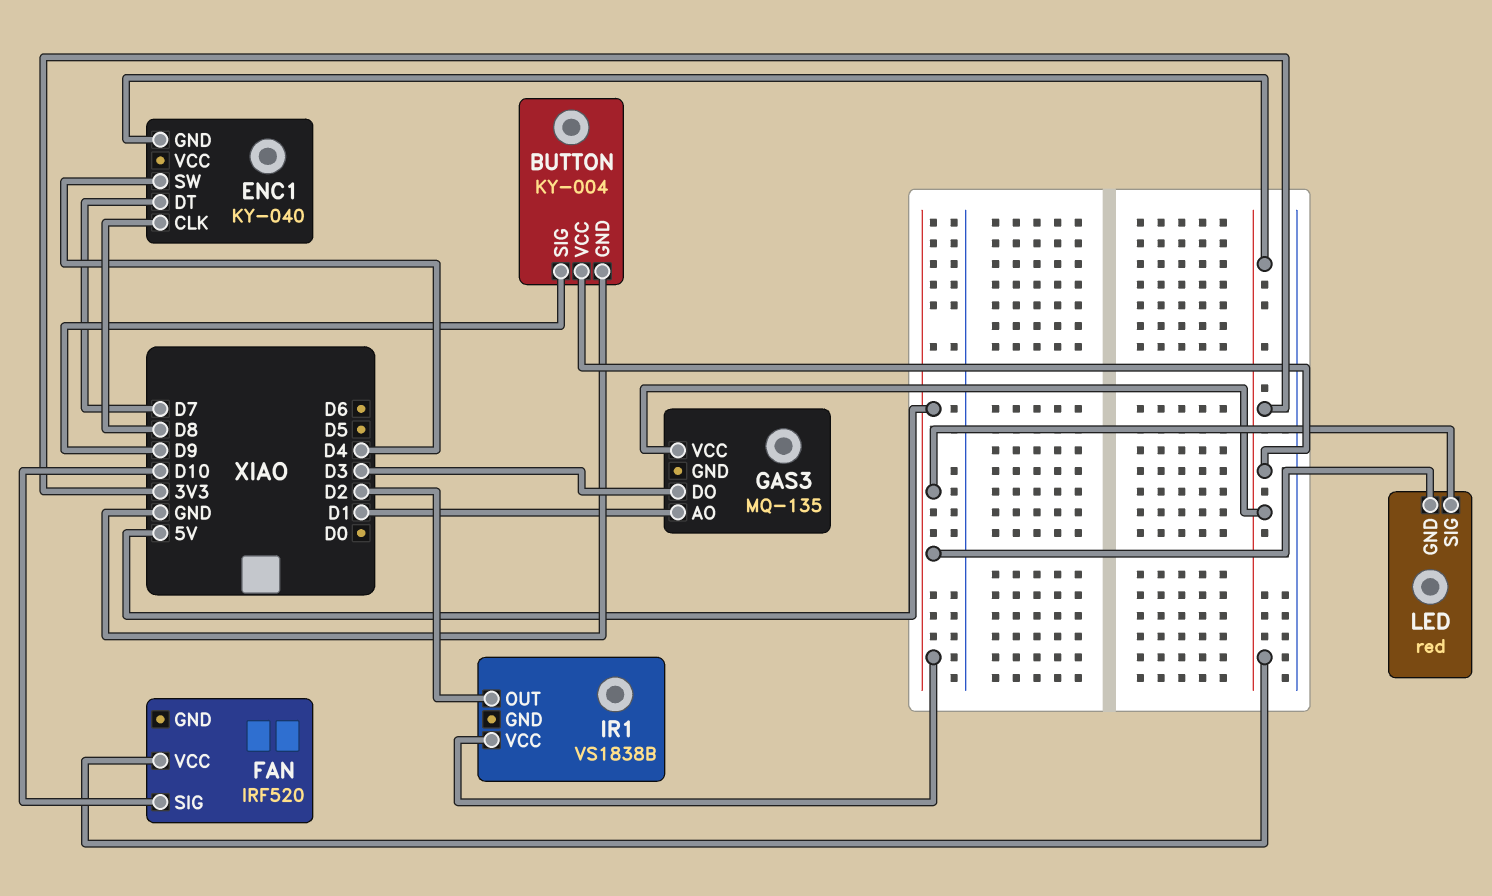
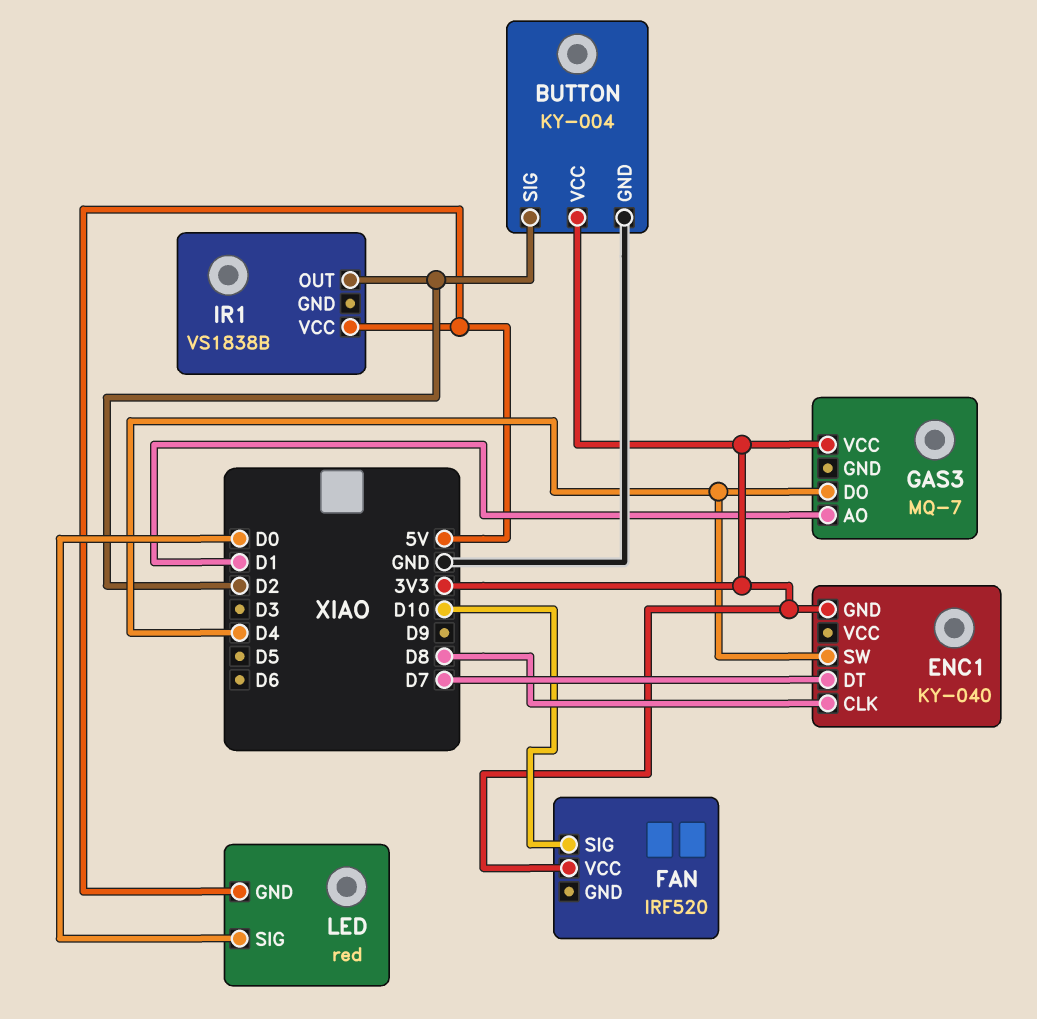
BUTTON pin SIG: D9 -> D2
GAS3: MQ-135 -> MQ-7
GAS3 pin DO: D3 -> D4
LED pin SIG: 5V -> D0

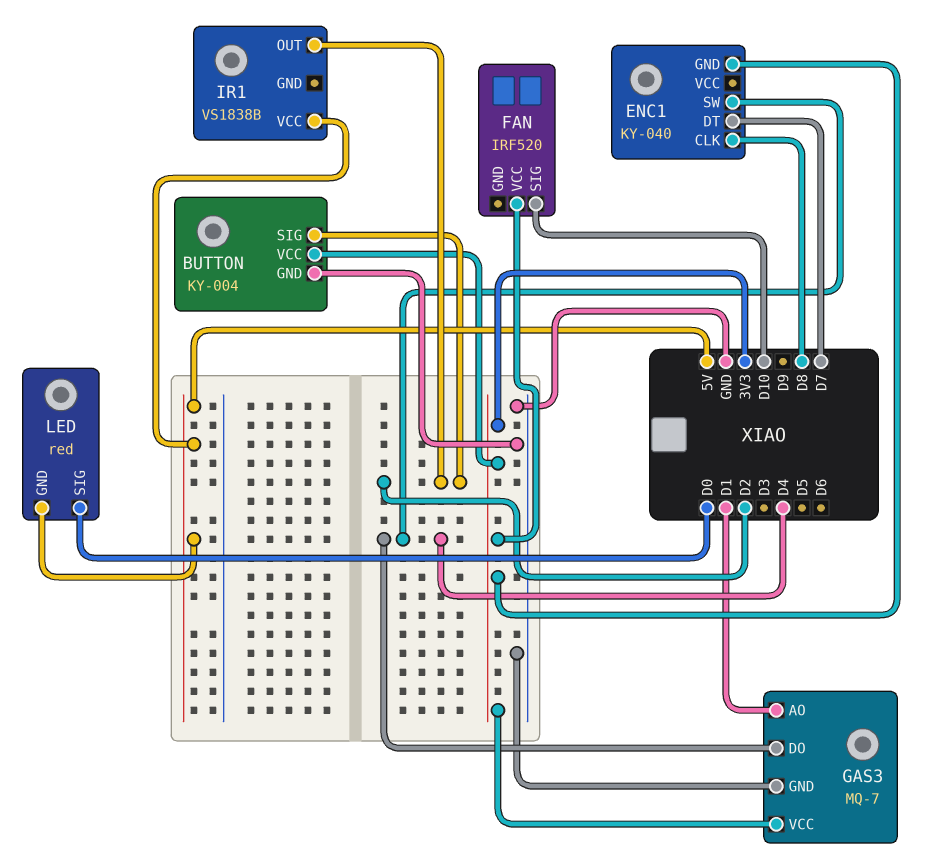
GAS3 pin GND: none -> GND

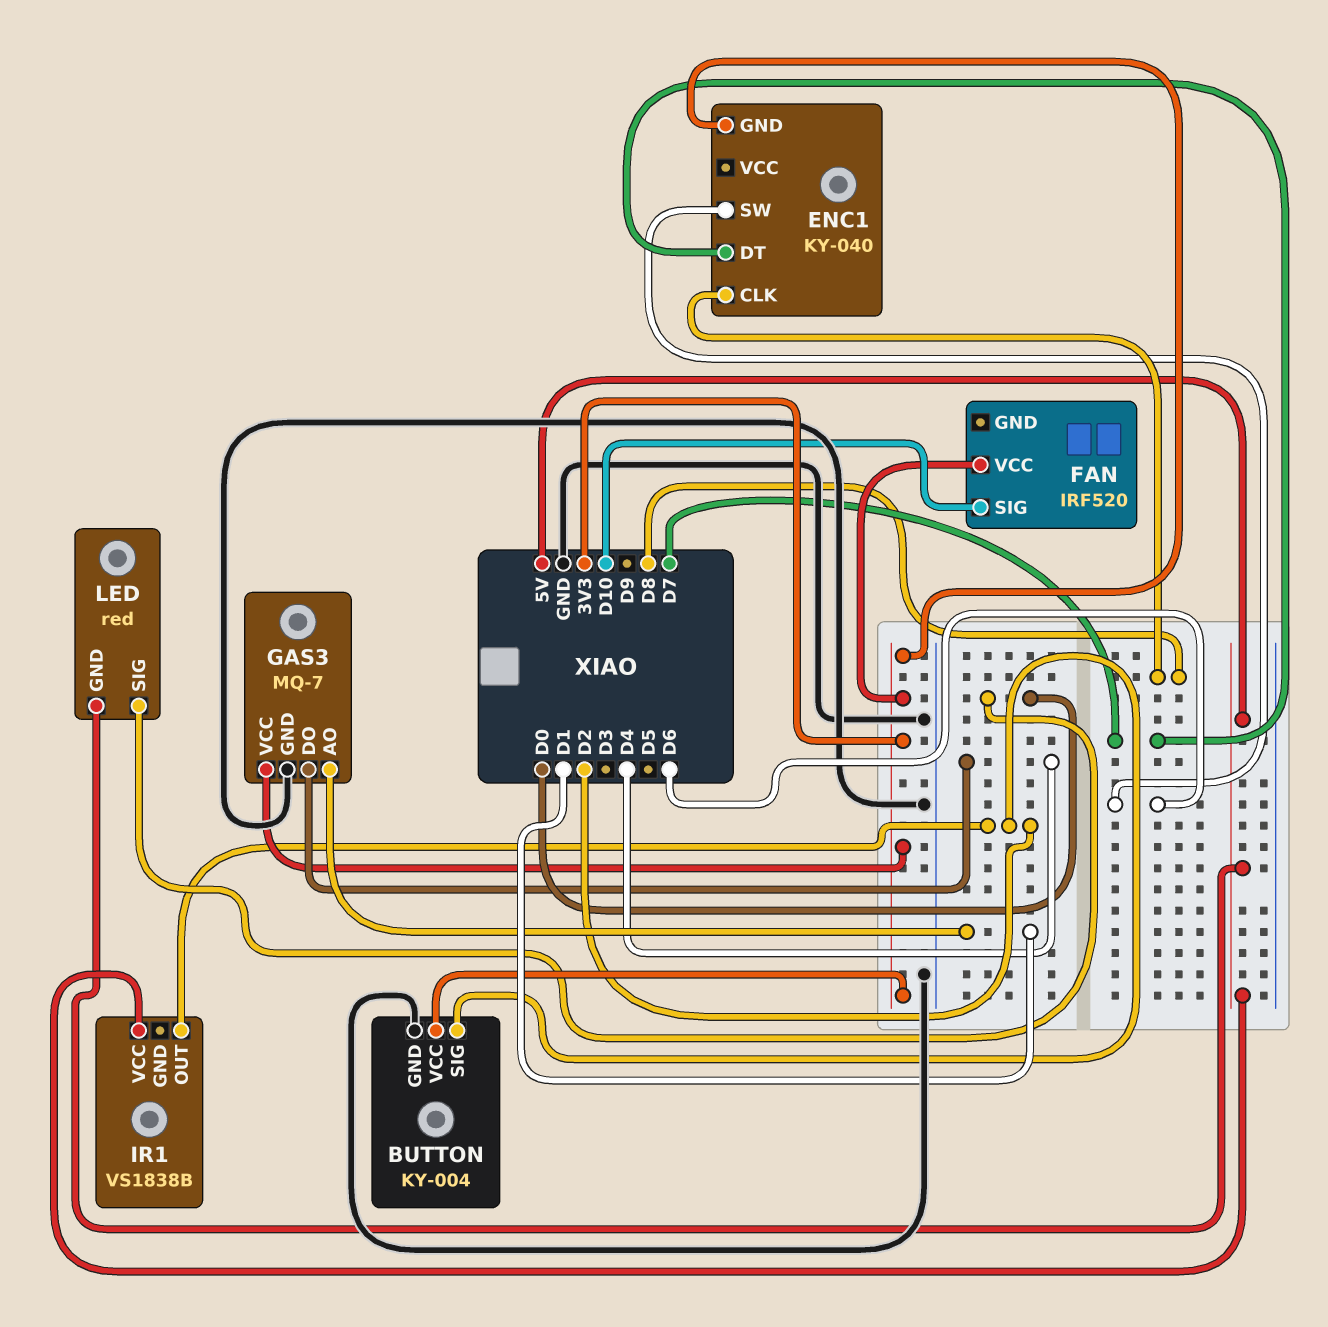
ENC1 pin SW: D4 -> D6

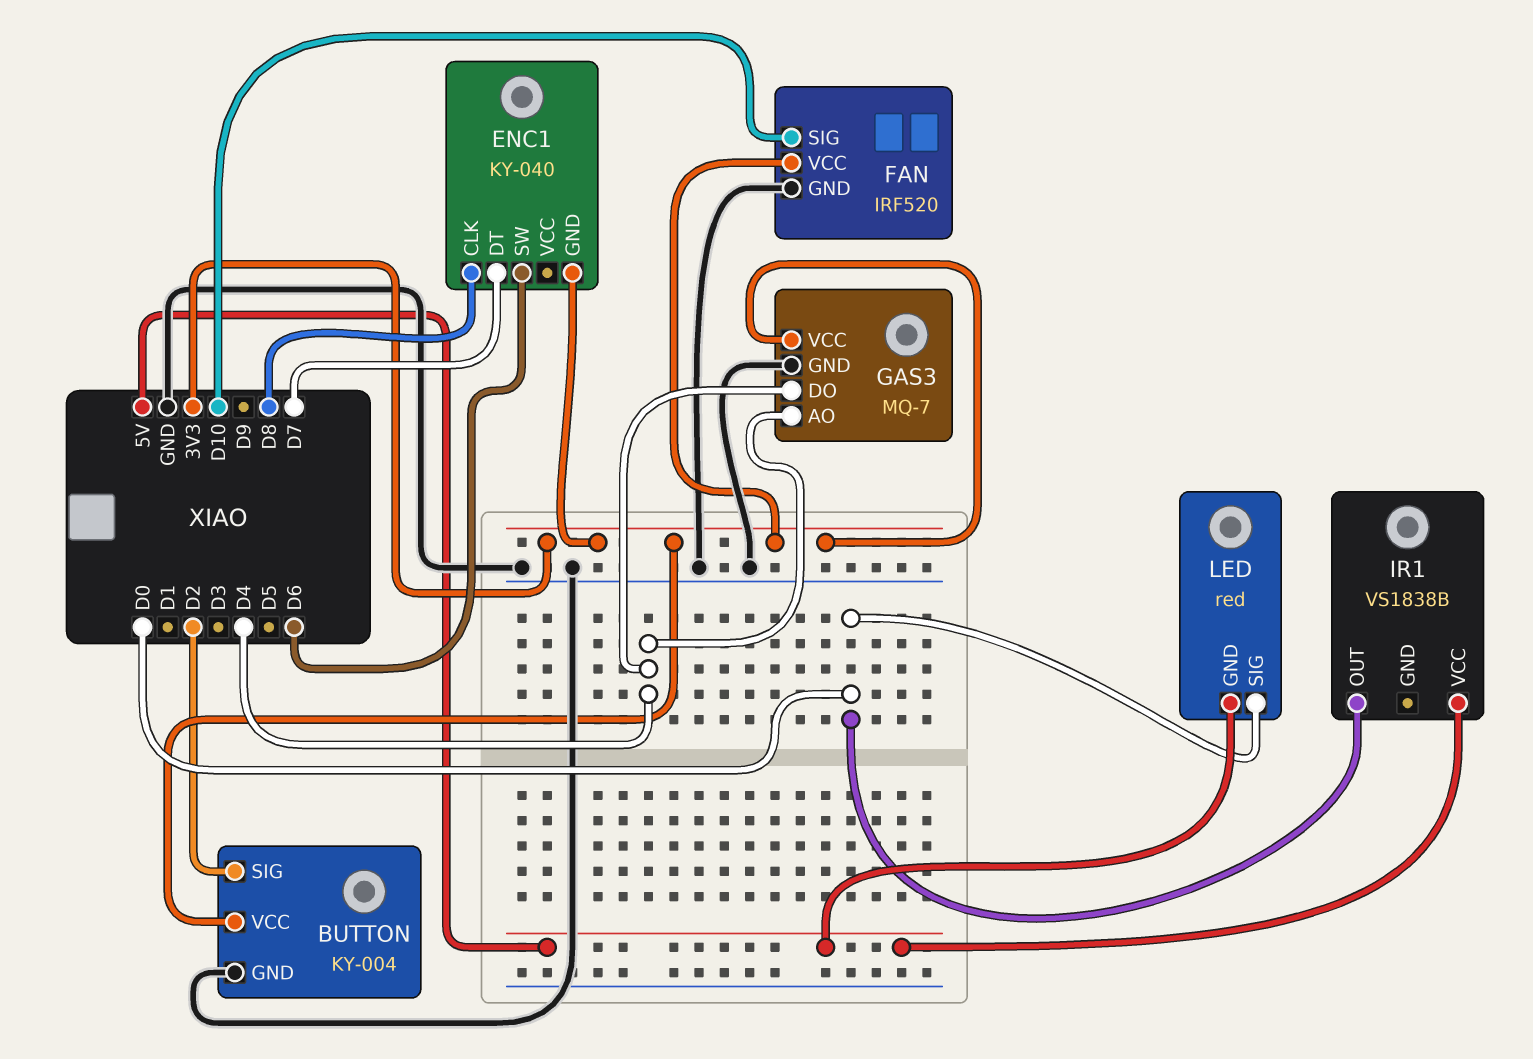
FAN pin GND: none -> GND
GAS3 pin AO: D1 -> D4
IR1 pin OUT: D2 -> D0

